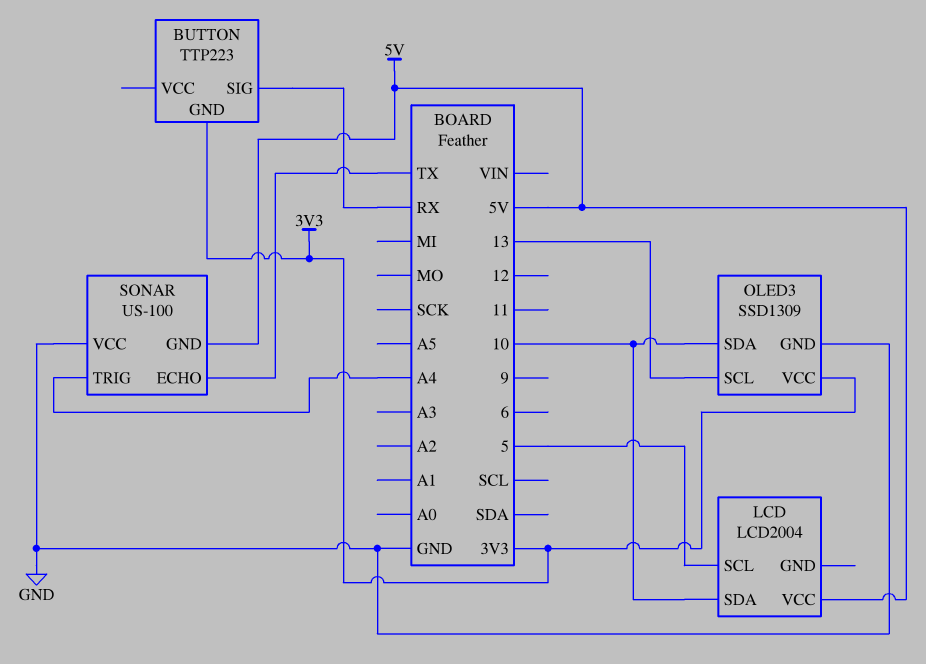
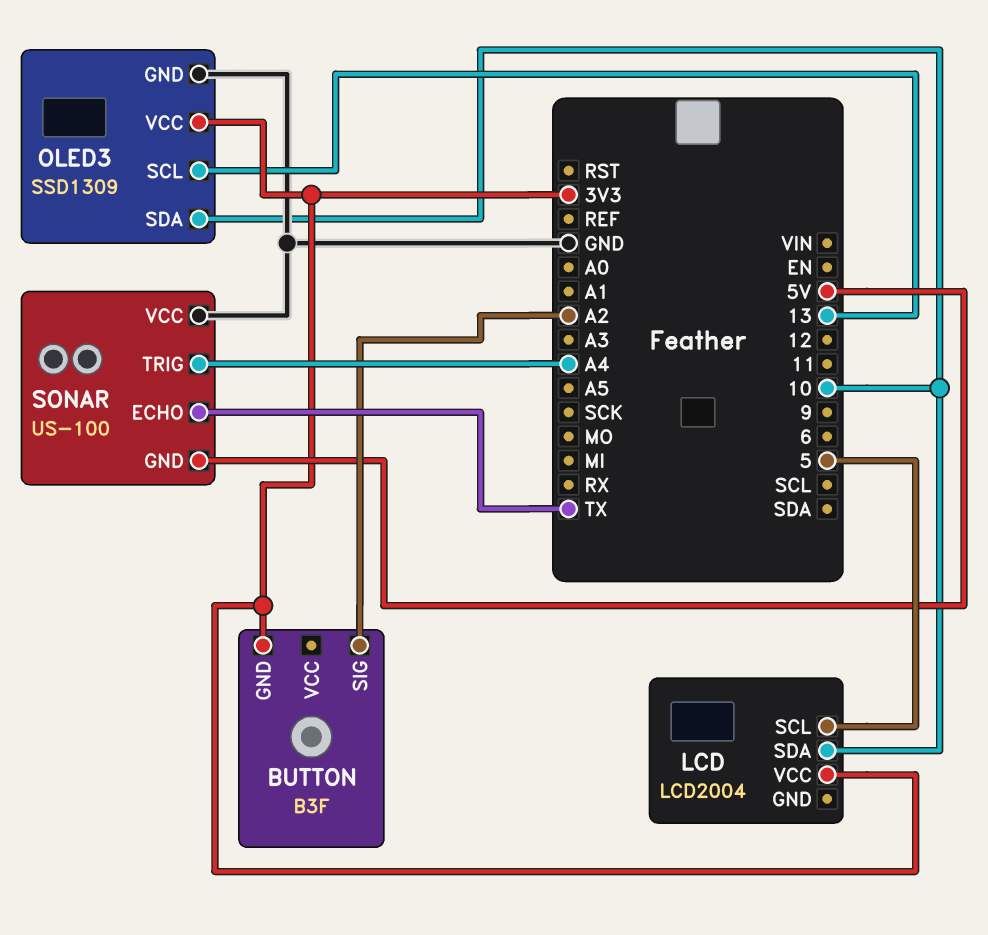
BUTTON: TTP223 -> B3F
BUTTON pin SIG: RX -> A2
LCD pin VCC: 5V -> 3V3

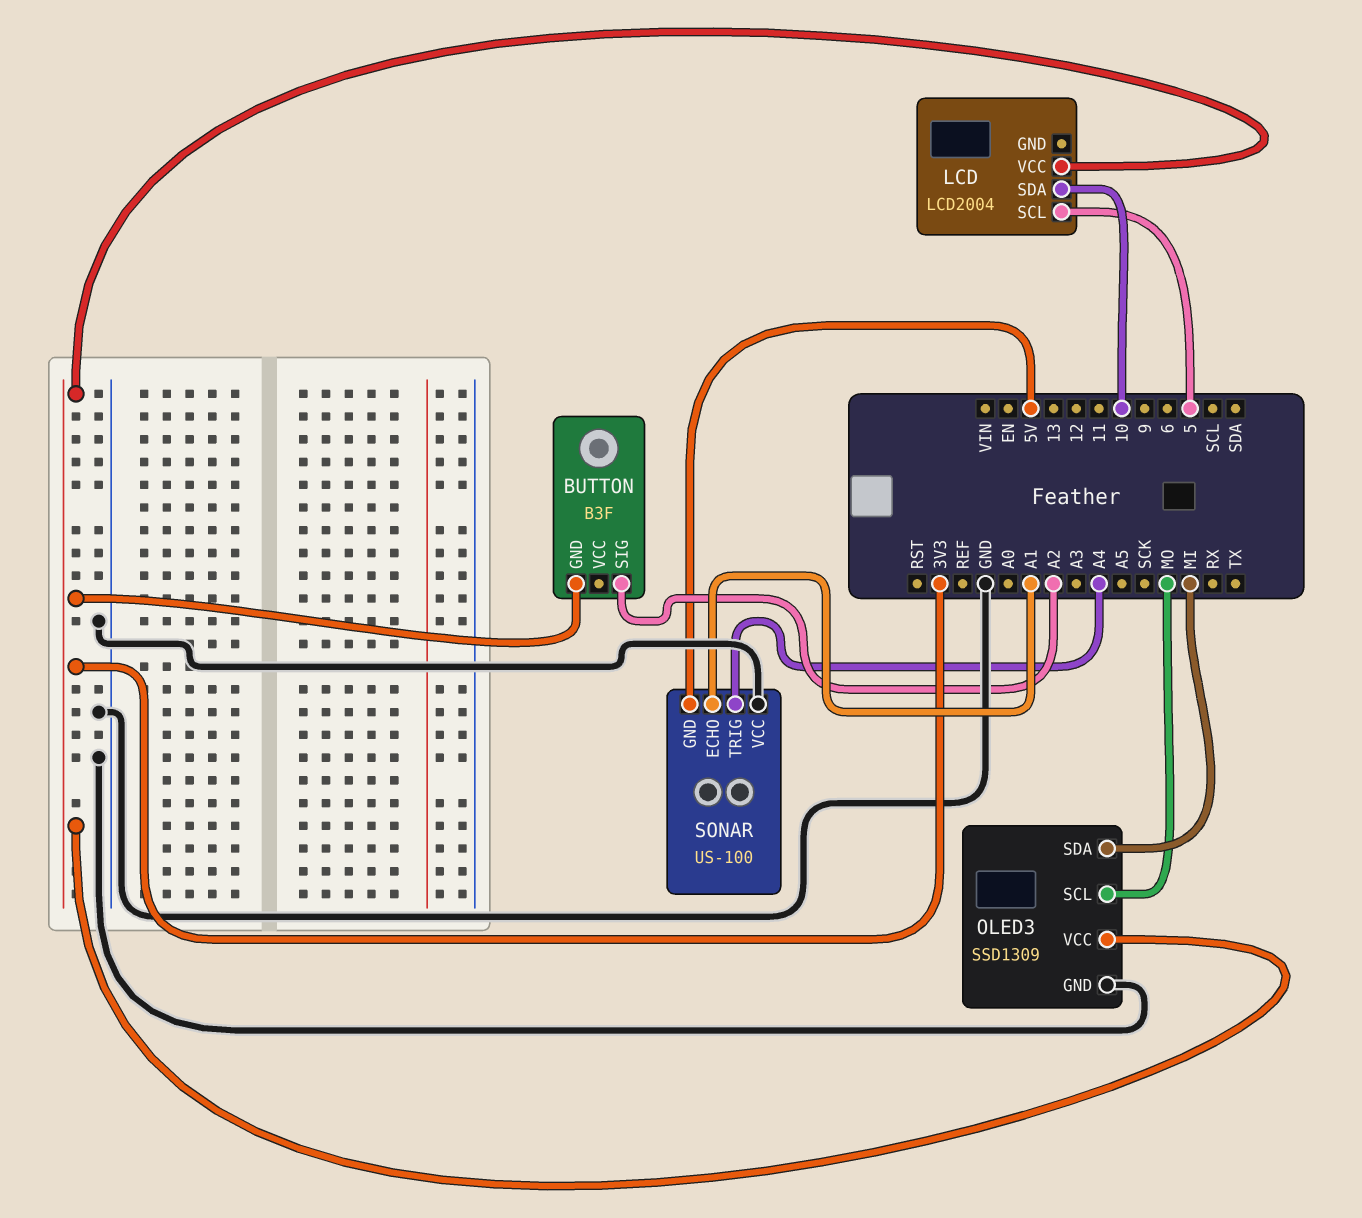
OLED3 pin SCL: 13 -> MO
OLED3 pin SDA: 10 -> MI
SONAR pin ECHO: TX -> A1

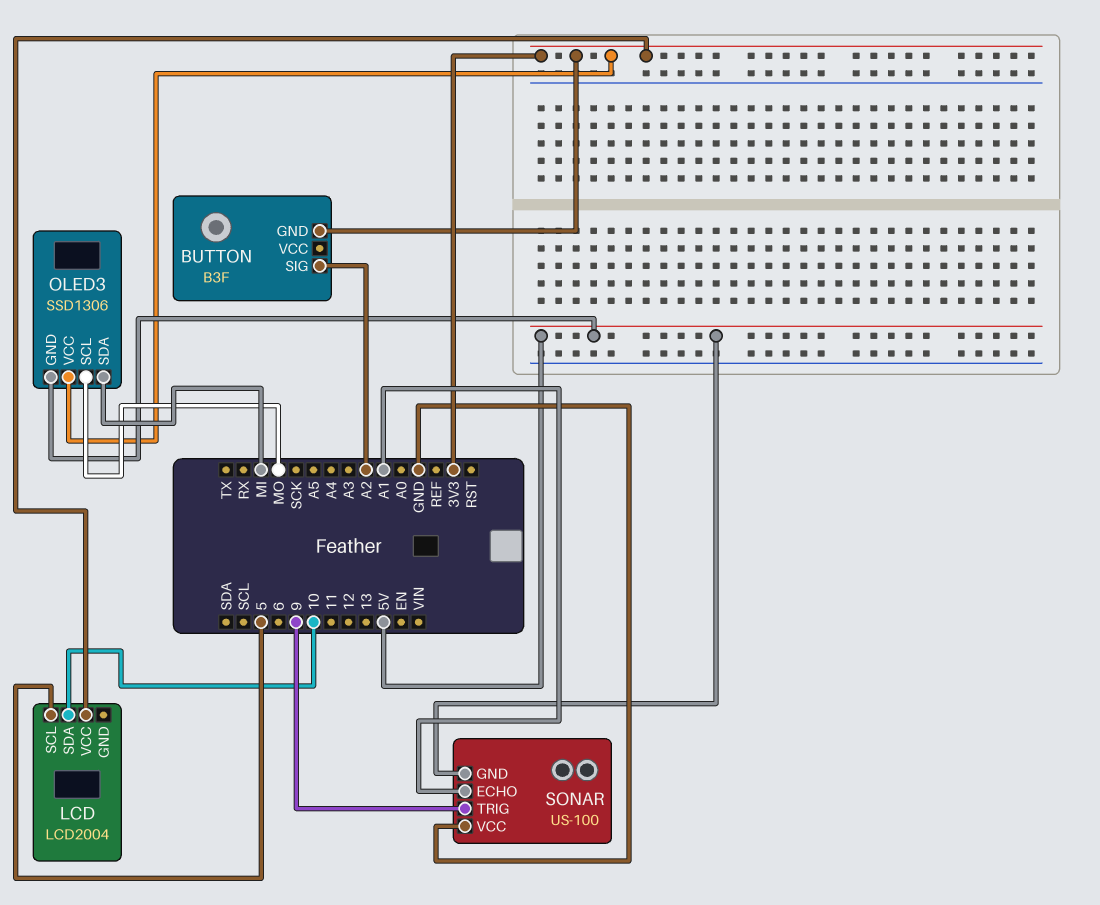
OLED3: SSD1309 -> SSD1306
OLED3 pin GND: GND -> 5V
SONAR pin TRIG: A4 -> 9

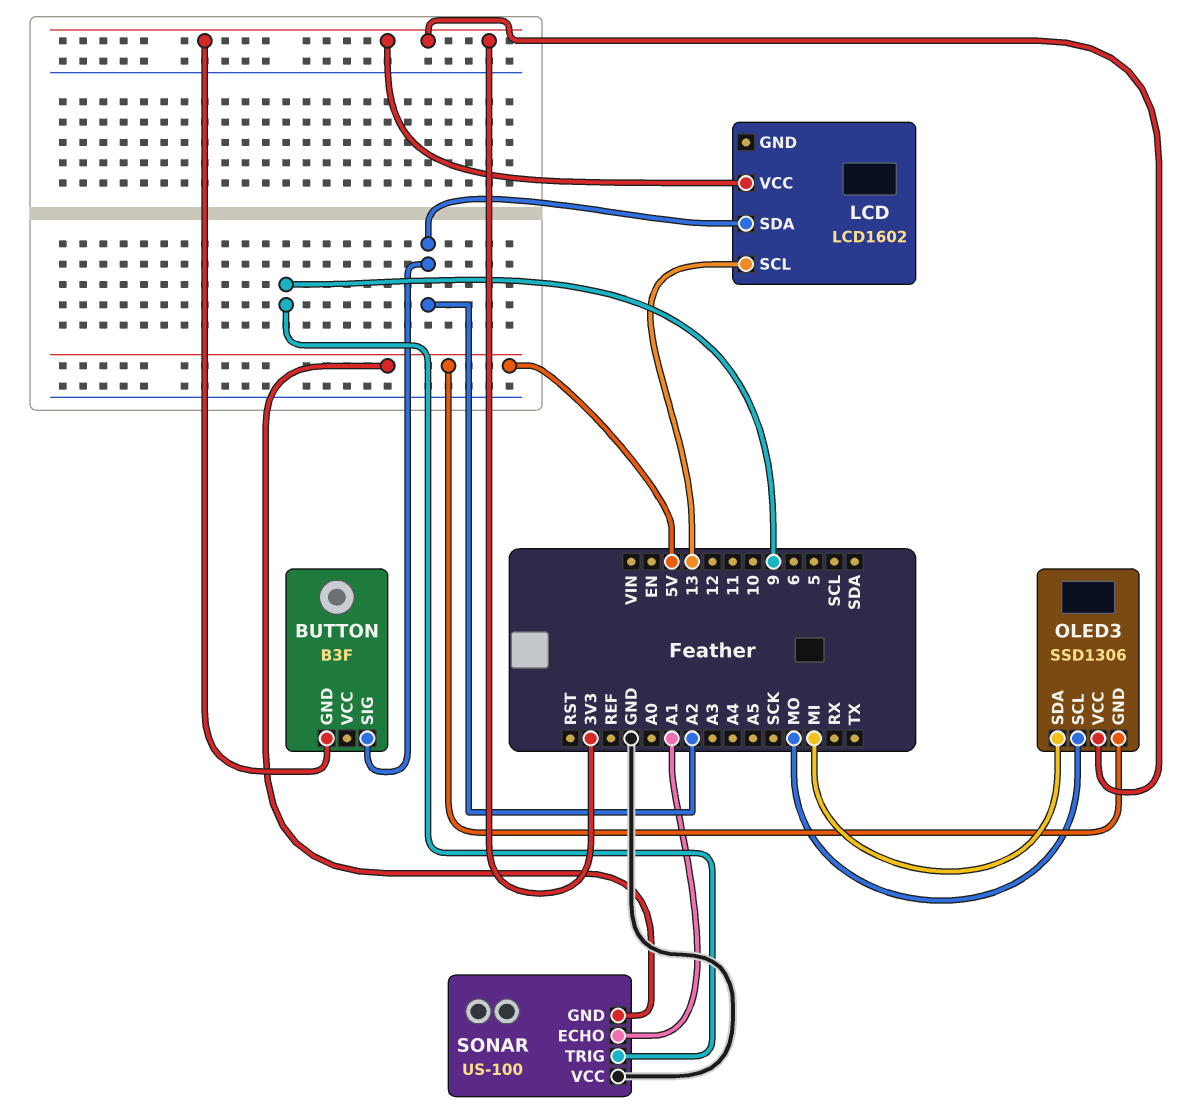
LCD: LCD2004 -> LCD1602
LCD pin SCL: 5 -> 13
LCD pin SDA: 10 -> A2

